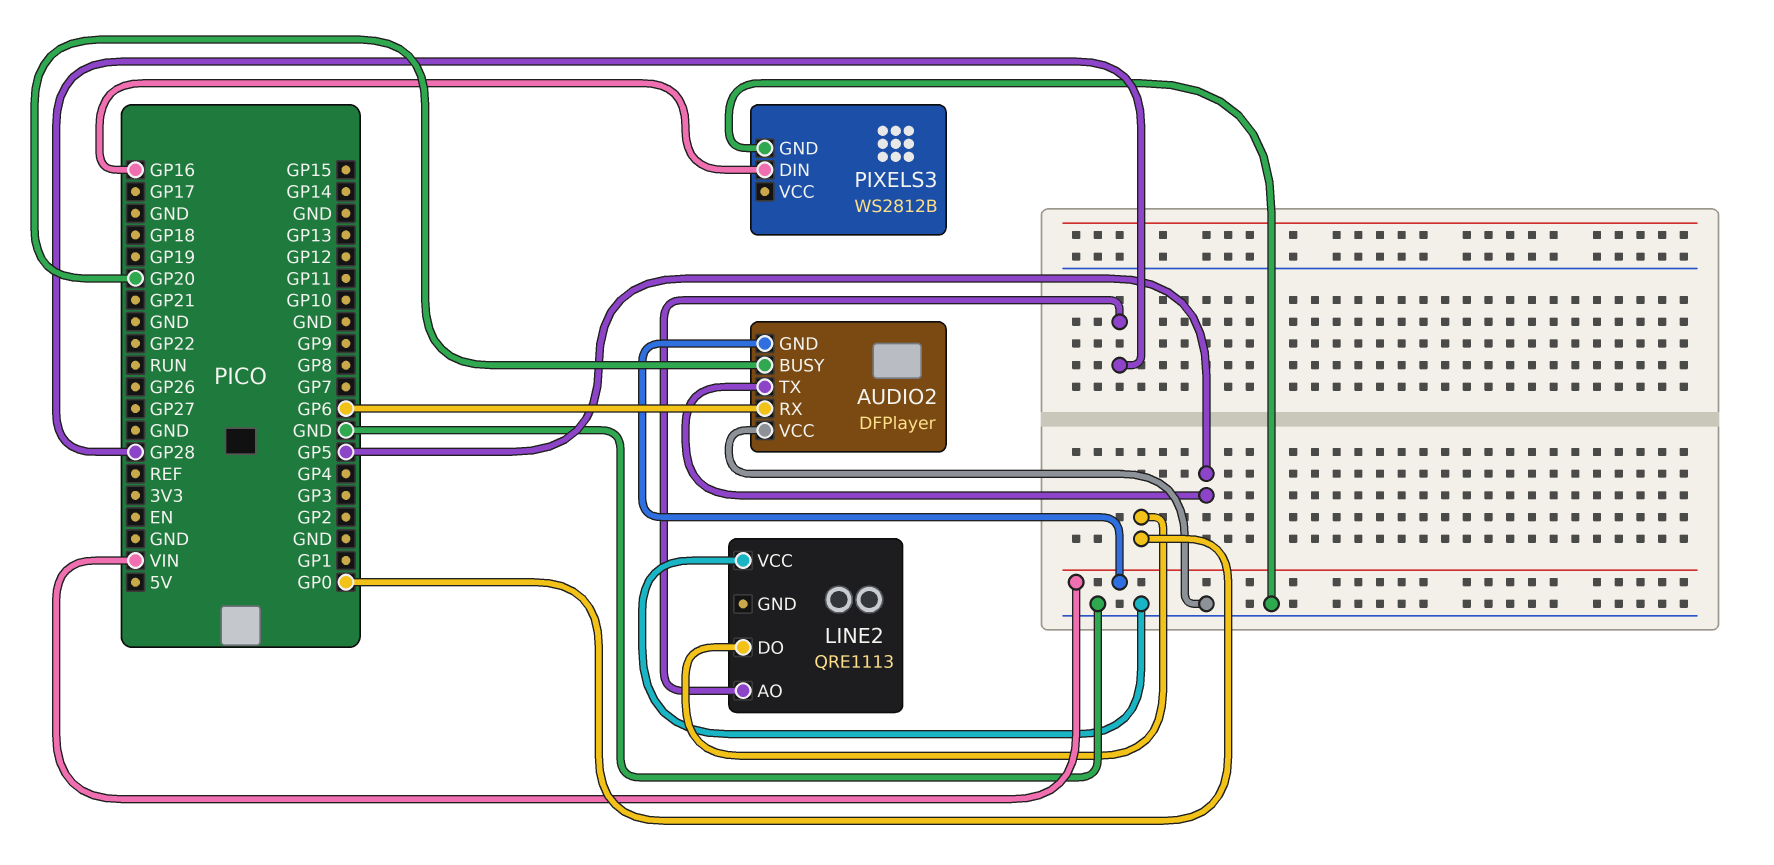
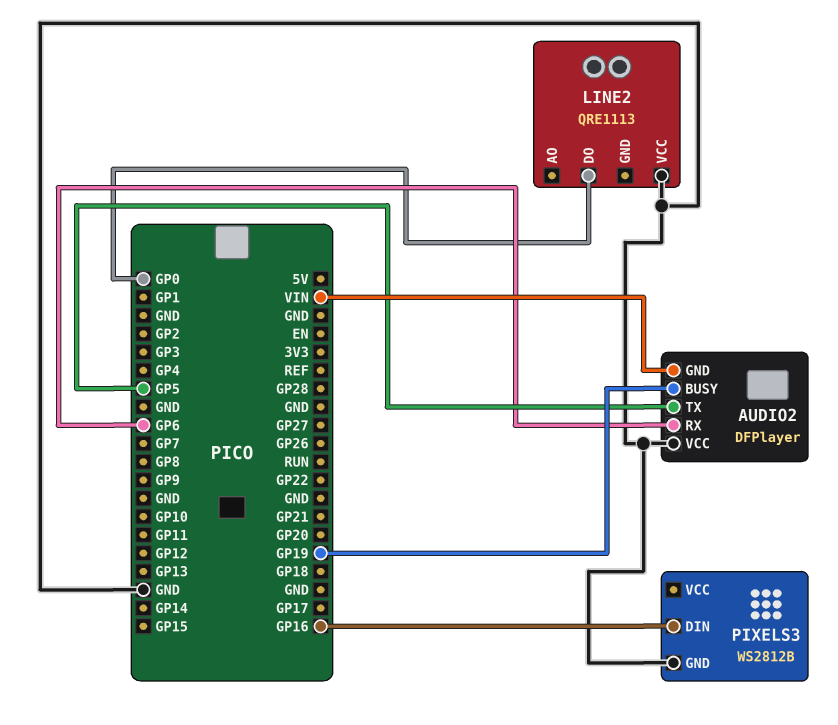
AUDIO2 pin BUSY: GP20 -> GP19
LINE2 pin AO: GP28 -> none

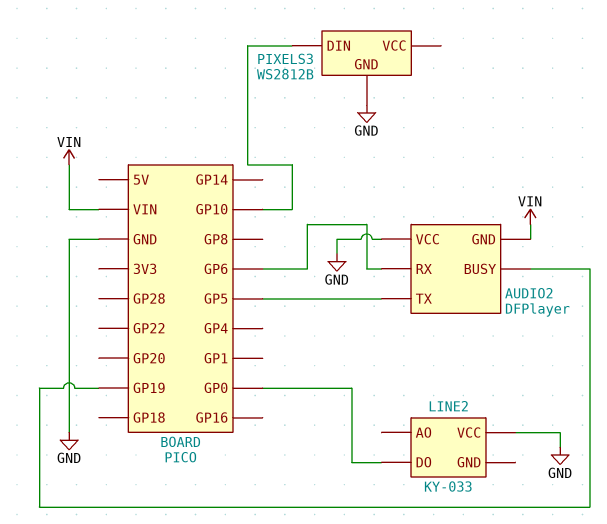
LINE2: QRE1113 -> KY-033
PIXELS3 pin DIN: GP16 -> GP10

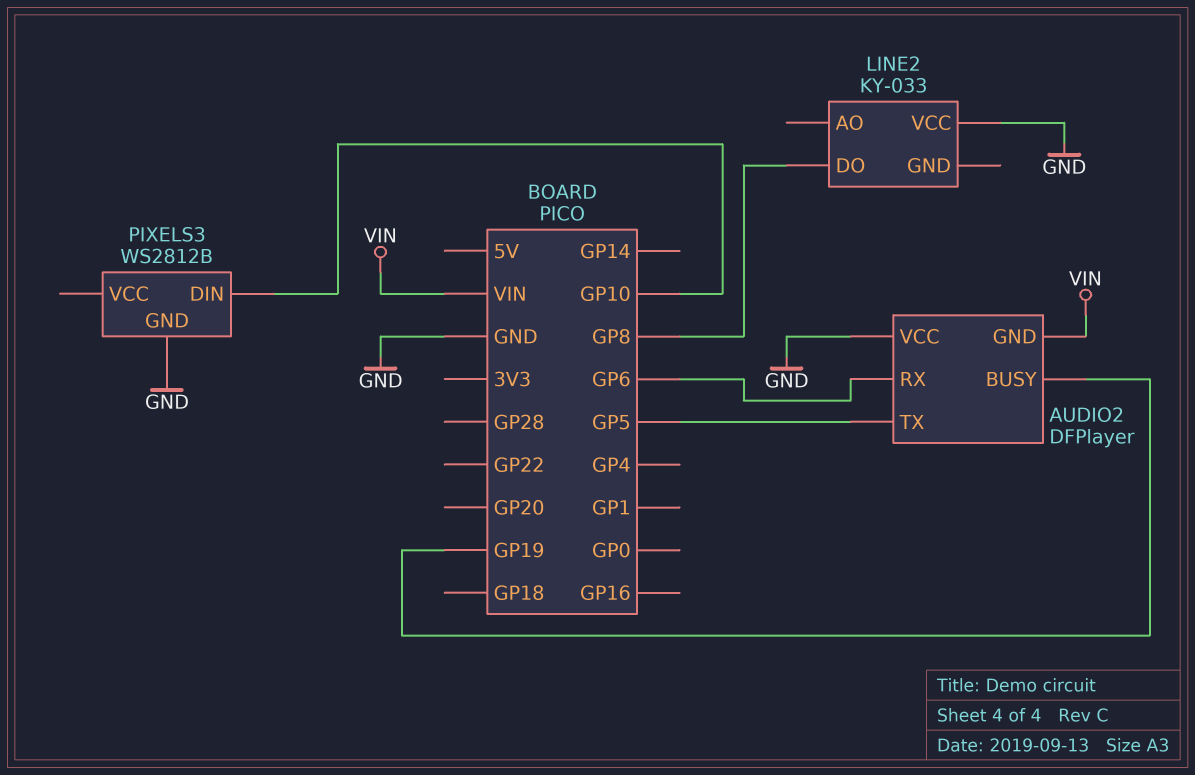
LINE2 pin DO: GP0 -> GP8

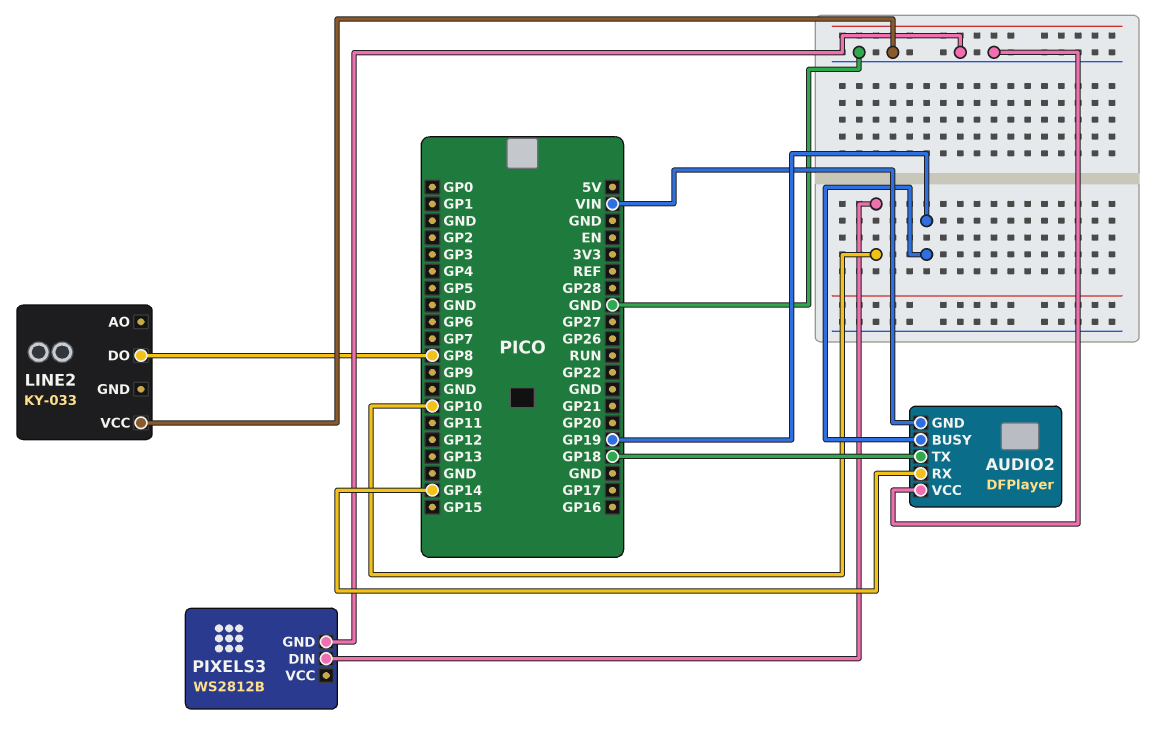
AUDIO2 pin RX: GP6 -> GP14
AUDIO2 pin TX: GP5 -> GP18

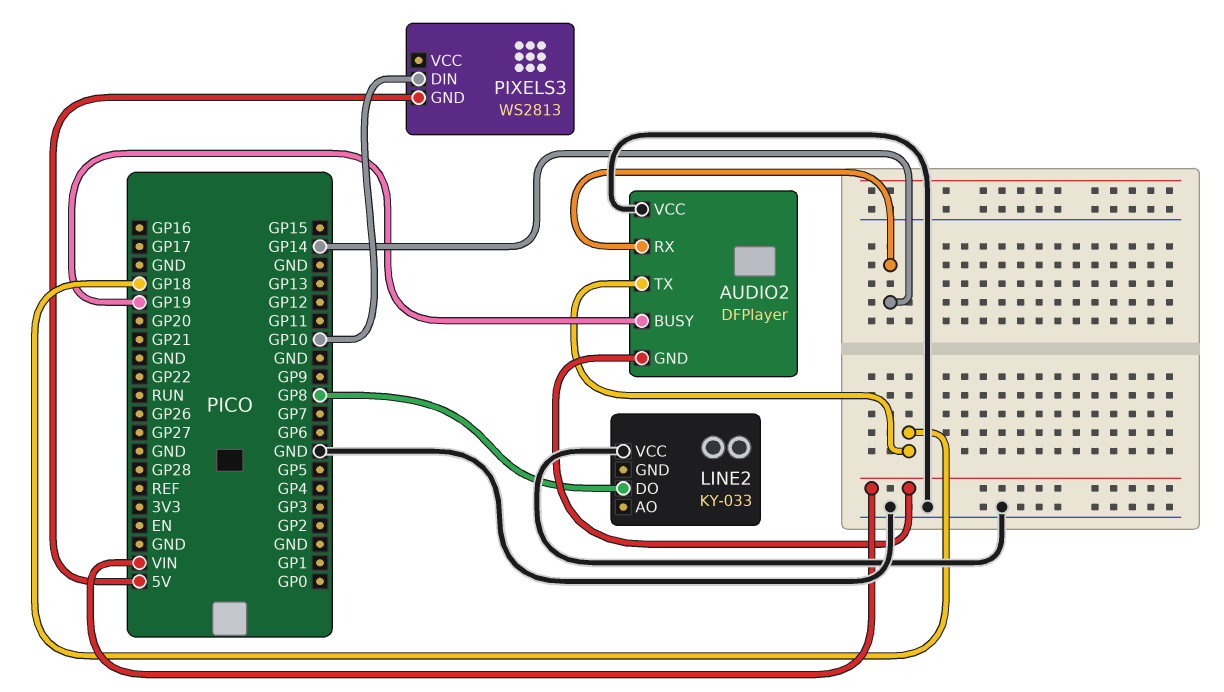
PIXELS3: WS2812B -> WS2813
PIXELS3 pin GND: GND -> 5V

